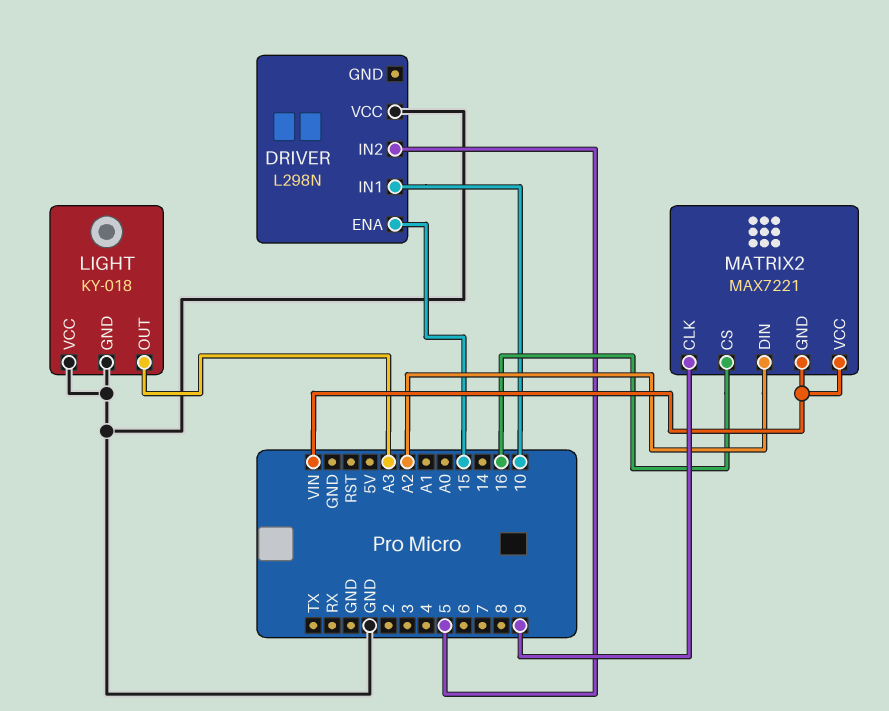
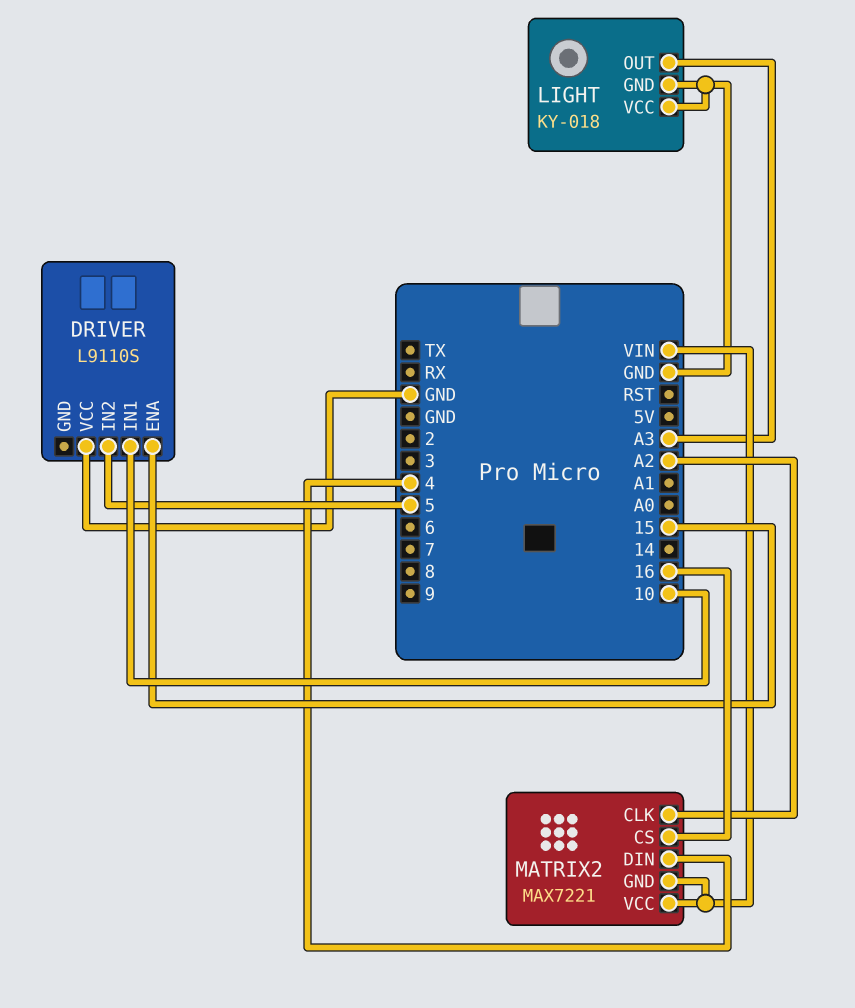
DRIVER: L298N -> L9110S
MATRIX2 pin CLK: 9 -> A2
MATRIX2 pin DIN: A2 -> 4

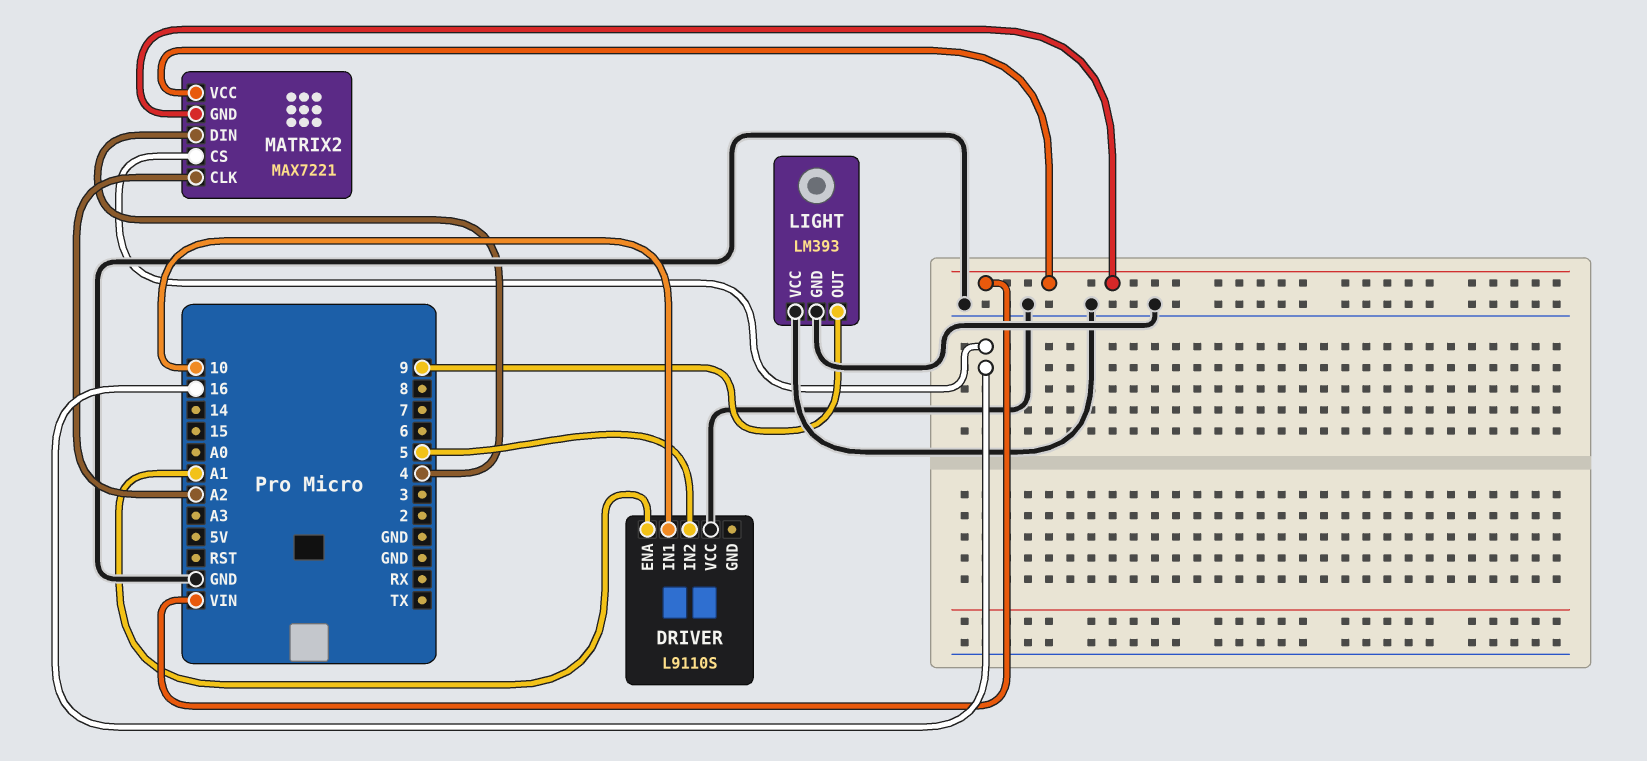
DRIVER pin ENA: 15 -> A1
LIGHT: KY-018 -> LM393
LIGHT pin OUT: A3 -> 9

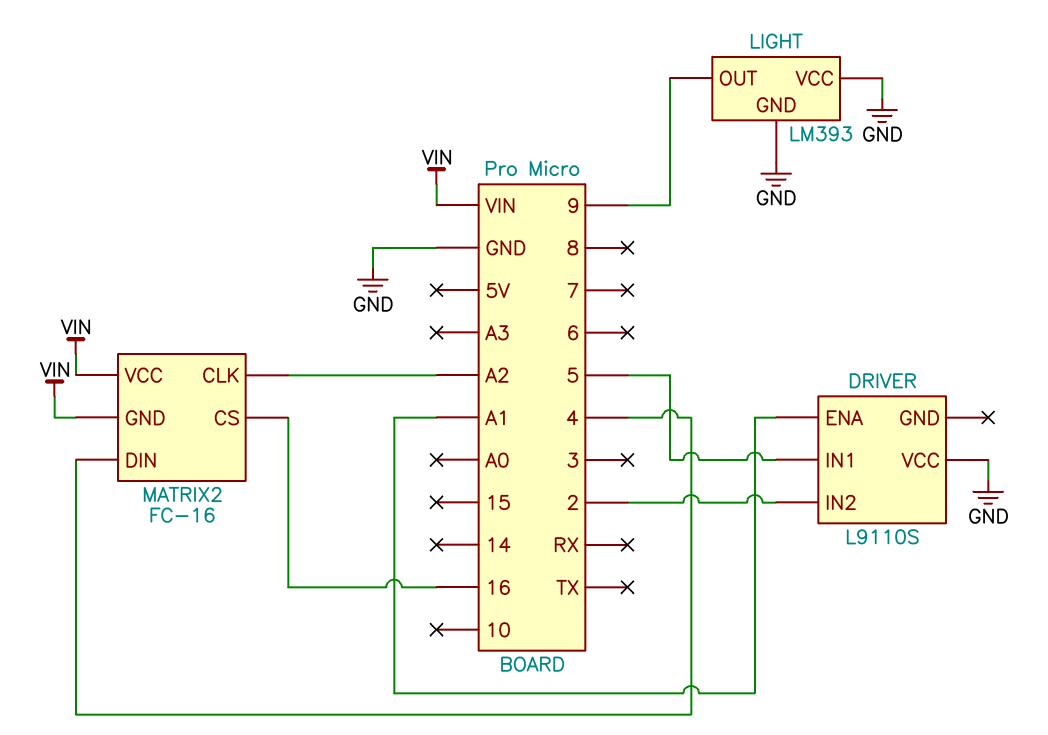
DRIVER pin IN1: 10 -> 5
DRIVER pin IN2: 5 -> 2
MATRIX2: MAX7221 -> FC-16

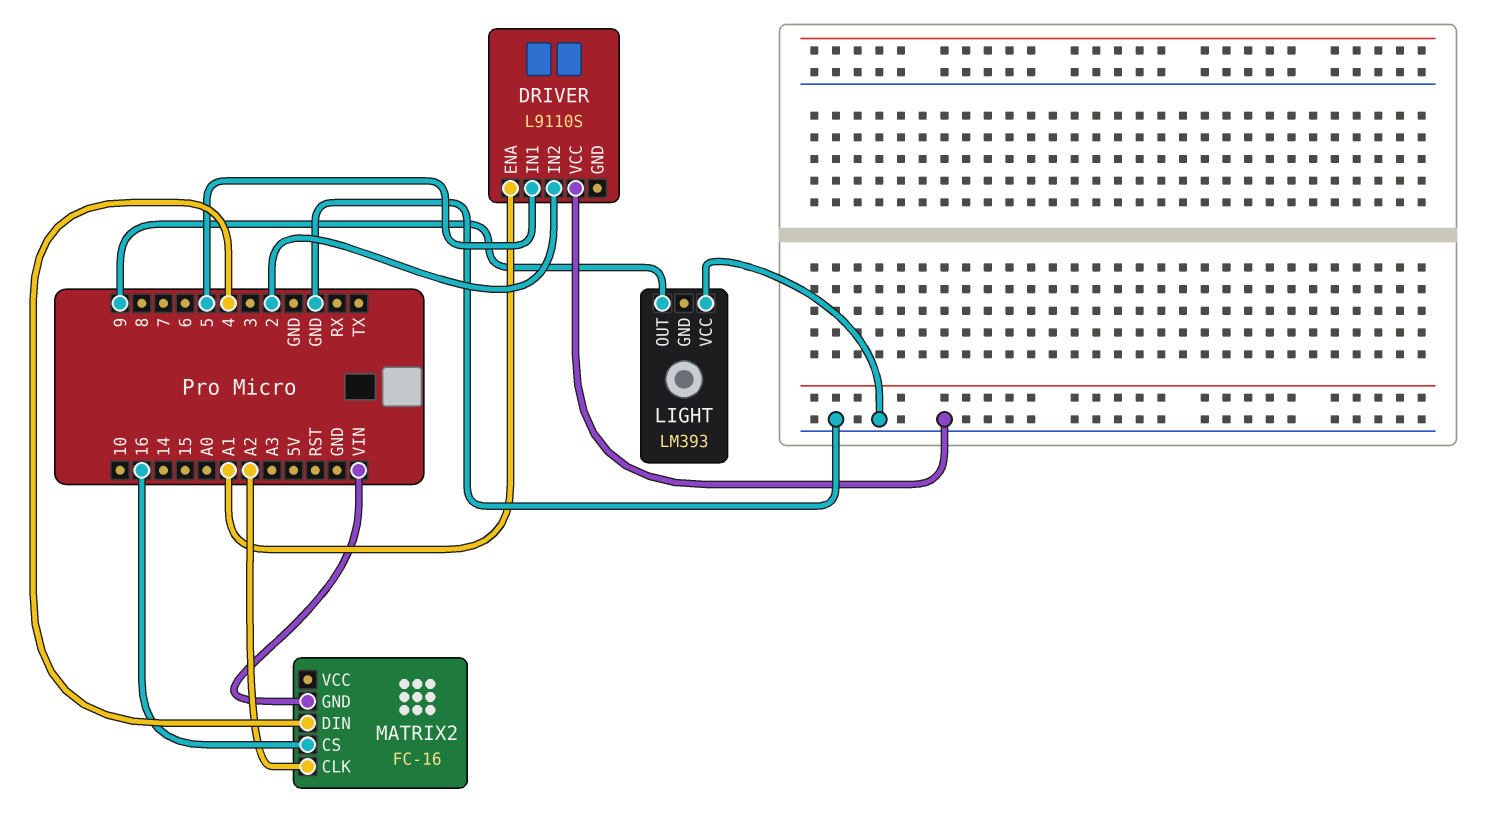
LIGHT pin GND: GND -> none
MATRIX2 pin VCC: VIN -> none

